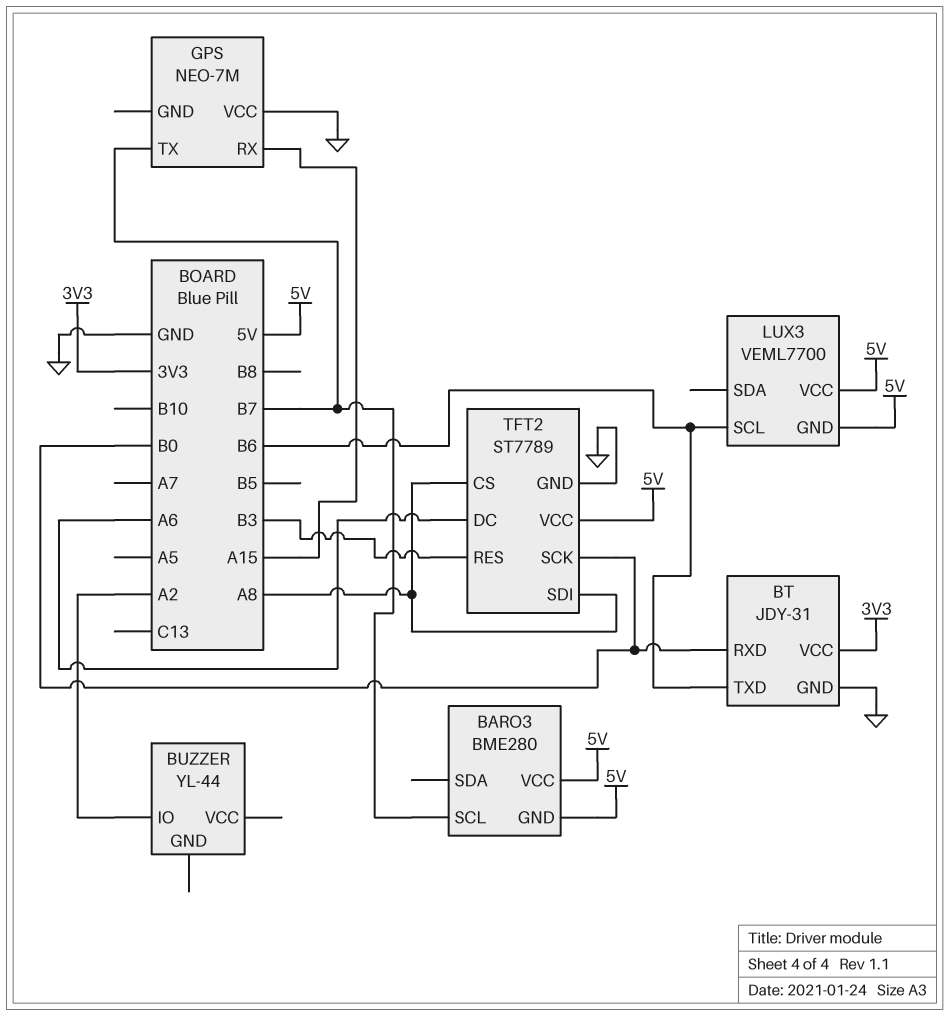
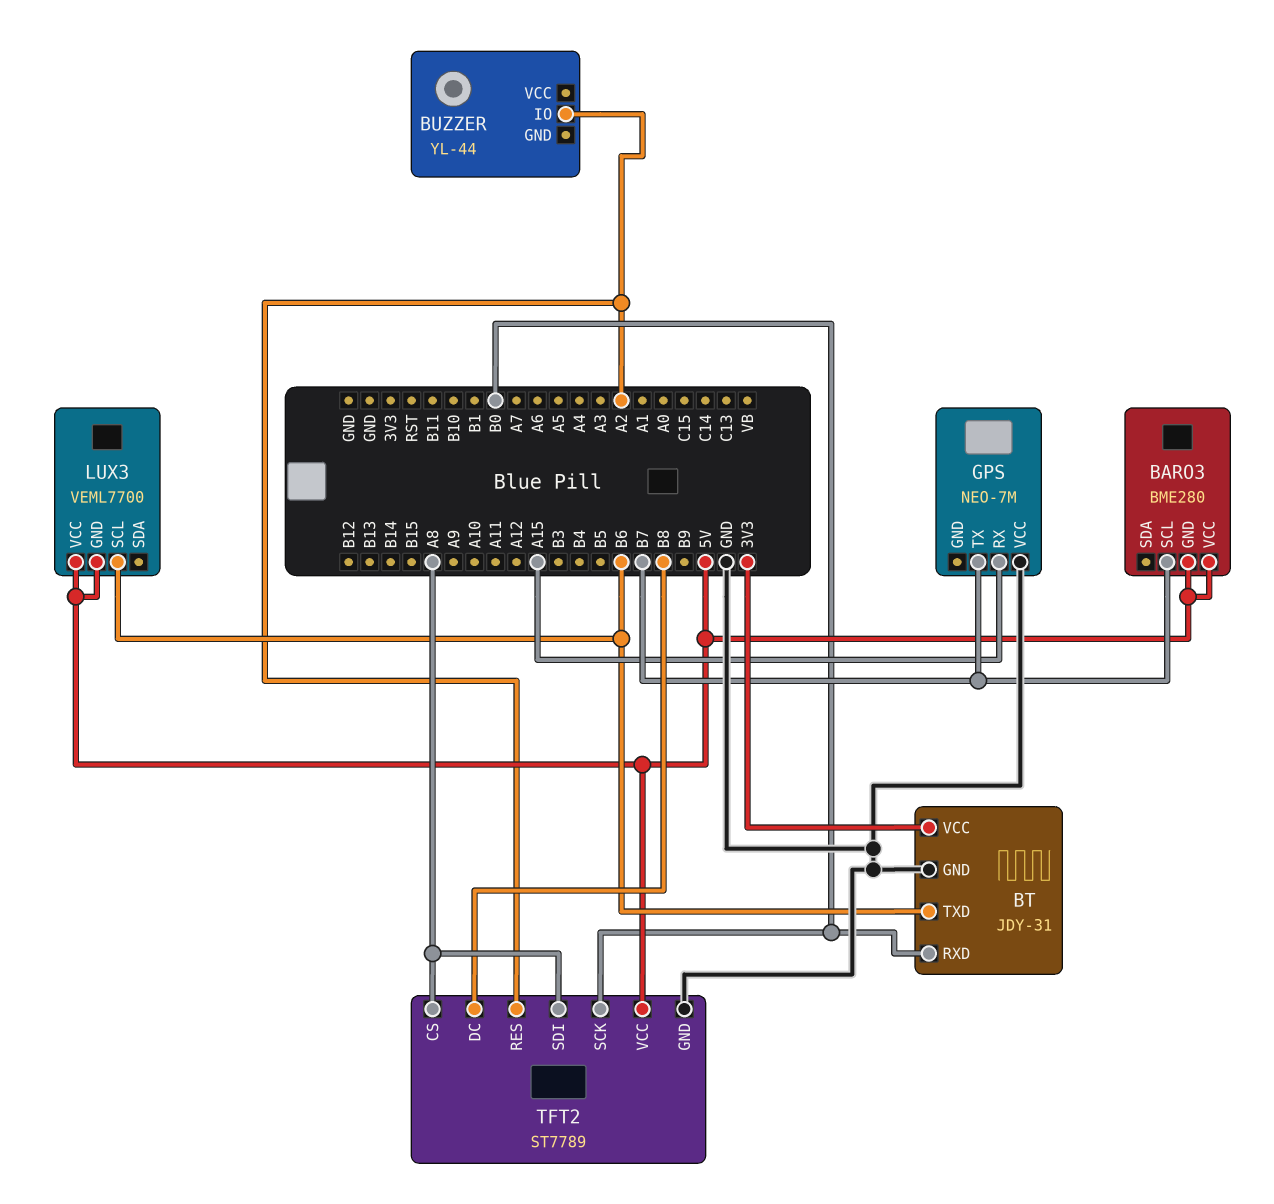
TFT2 pin DC: A6 -> B8
TFT2 pin RES: B3 -> A2

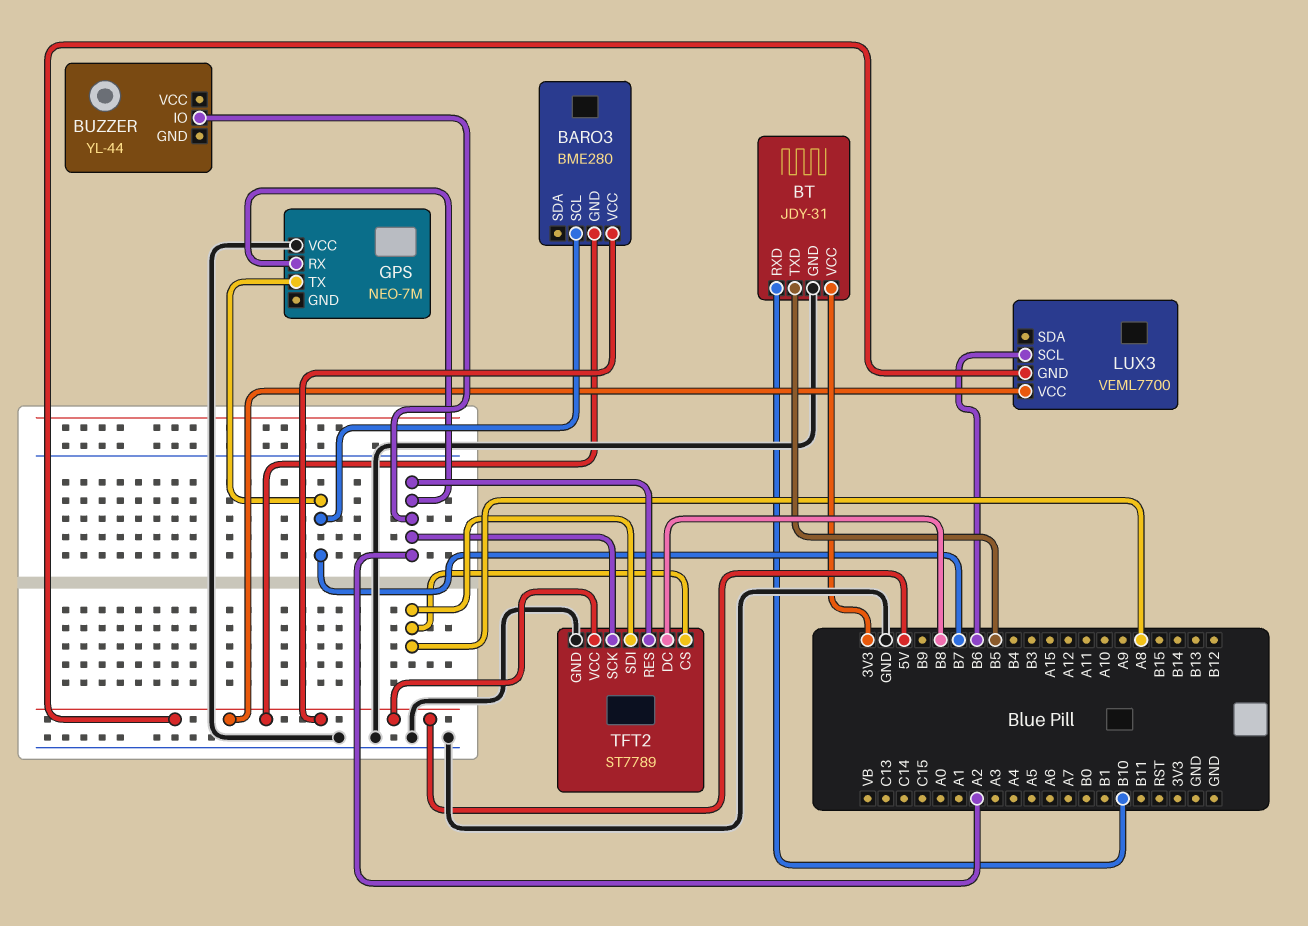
BT pin RXD: B0 -> B10
BT pin TXD: B6 -> B5
GPS pin RX: A15 -> A2
TFT2 pin SCK: B0 -> A2

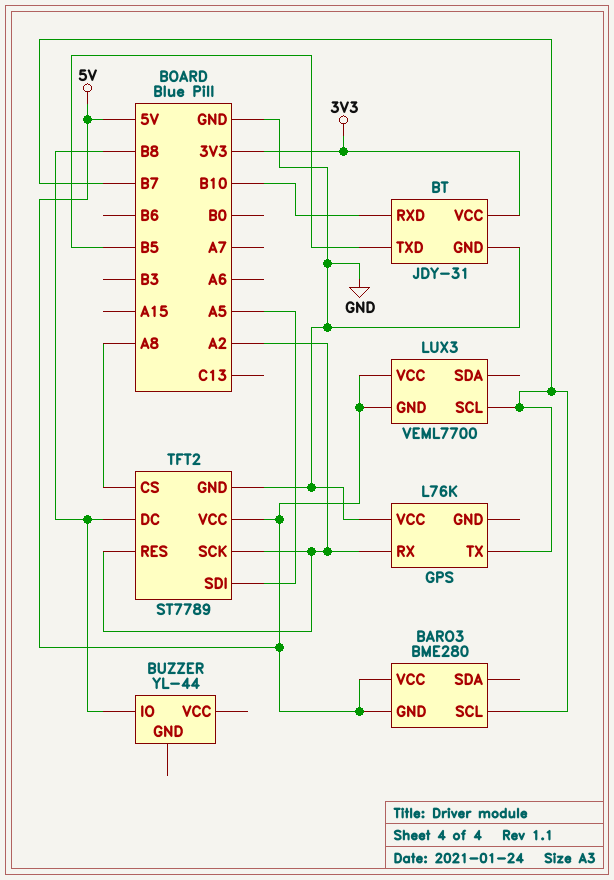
BUZZER pin IO: A2 -> B8
GPS: NEO-7M -> L76K
LUX3 pin SCL: B6 -> B7
TFT2 pin SDI: A8 -> A5

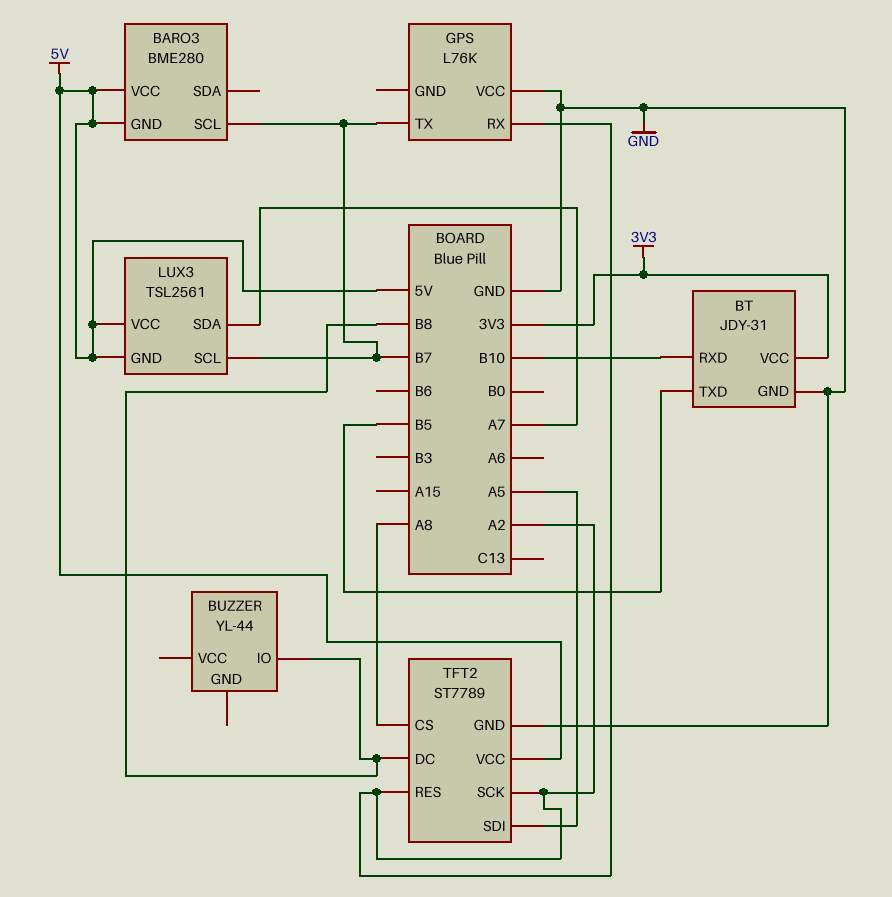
LUX3: VEML7700 -> TSL2561
LUX3 pin SDA: none -> A7

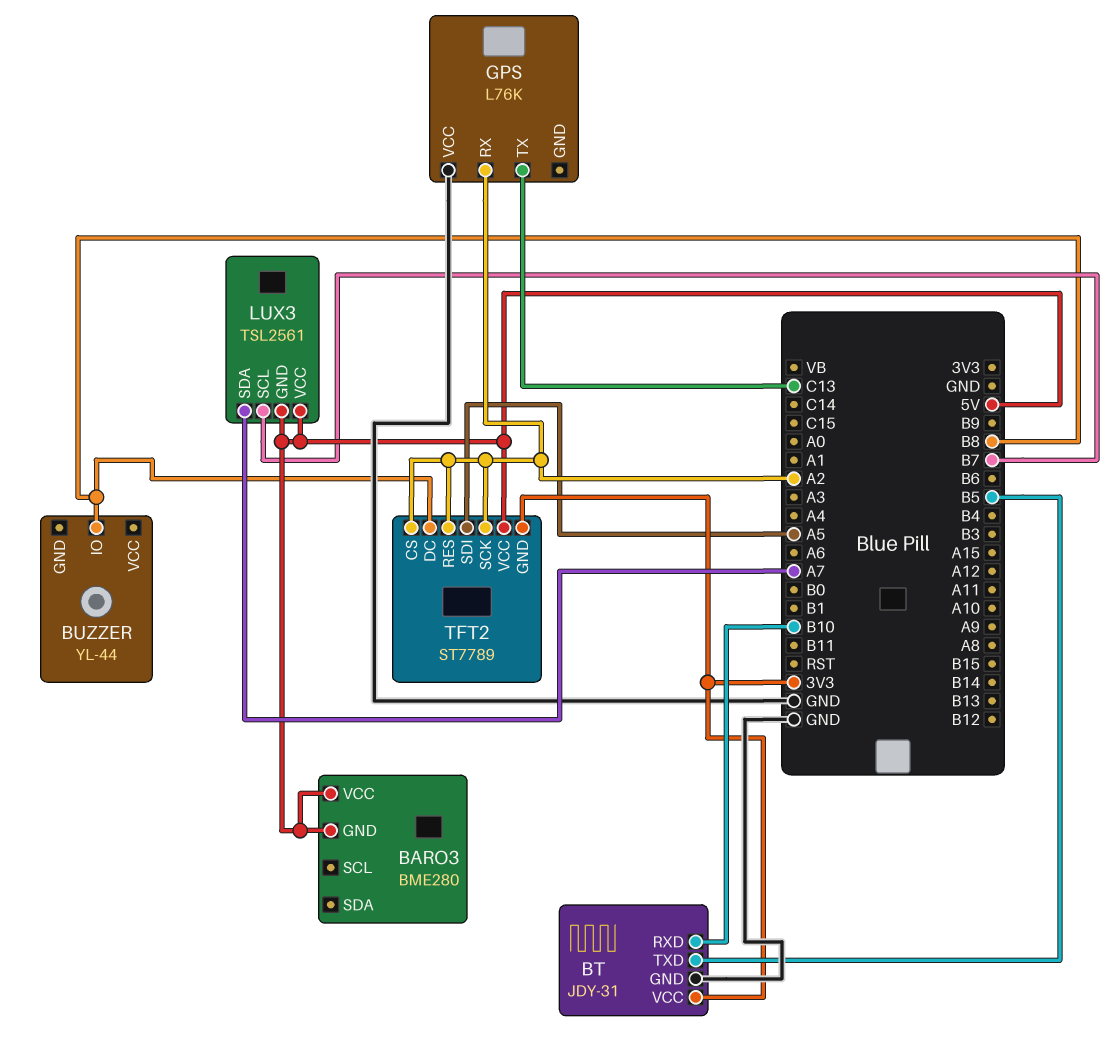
BARO3 pin SCL: B7 -> none
GPS pin TX: B7 -> C13
TFT2 pin CS: A8 -> A2
TFT2 pin GND: GND -> 3V3

